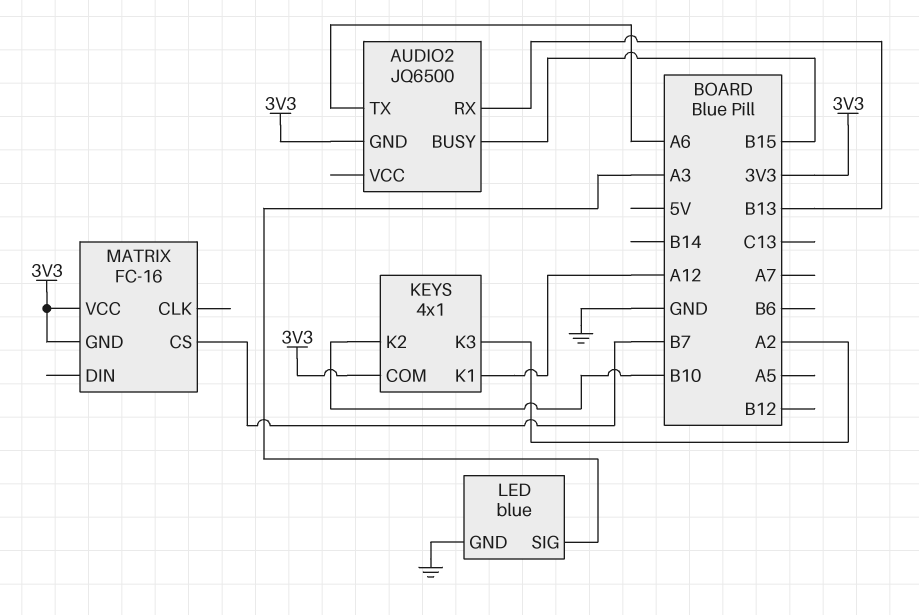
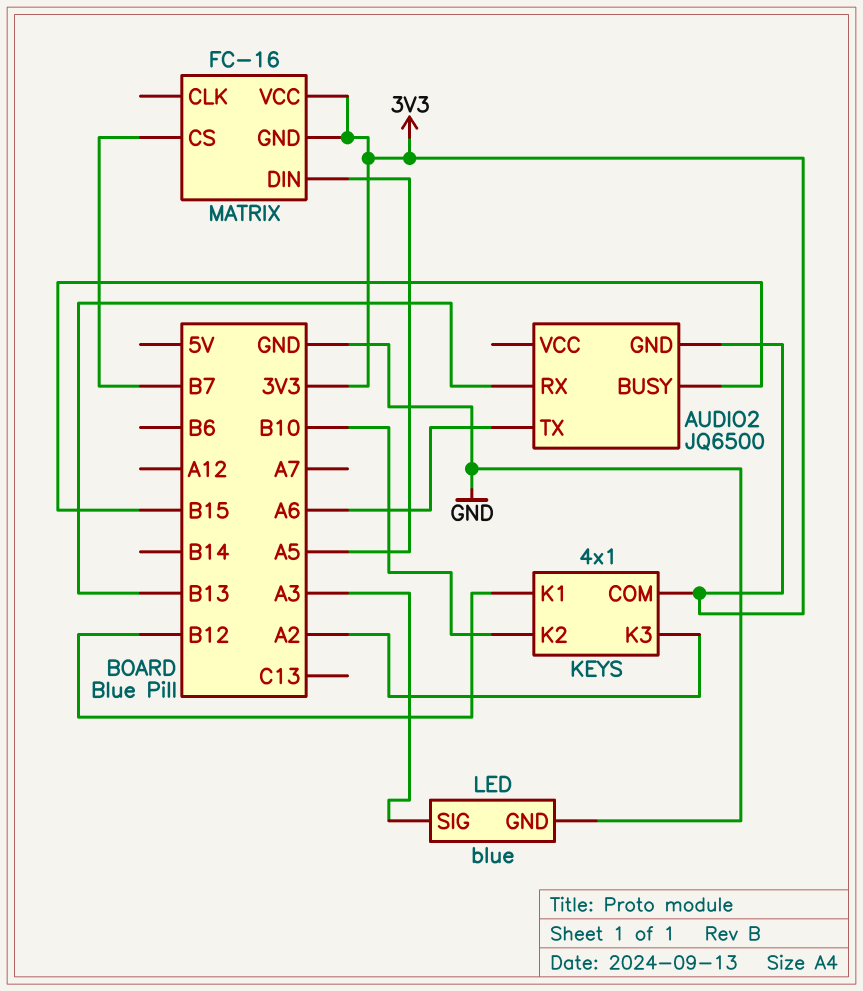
KEYS pin K1: A12 -> B12
MATRIX pin DIN: none -> A5

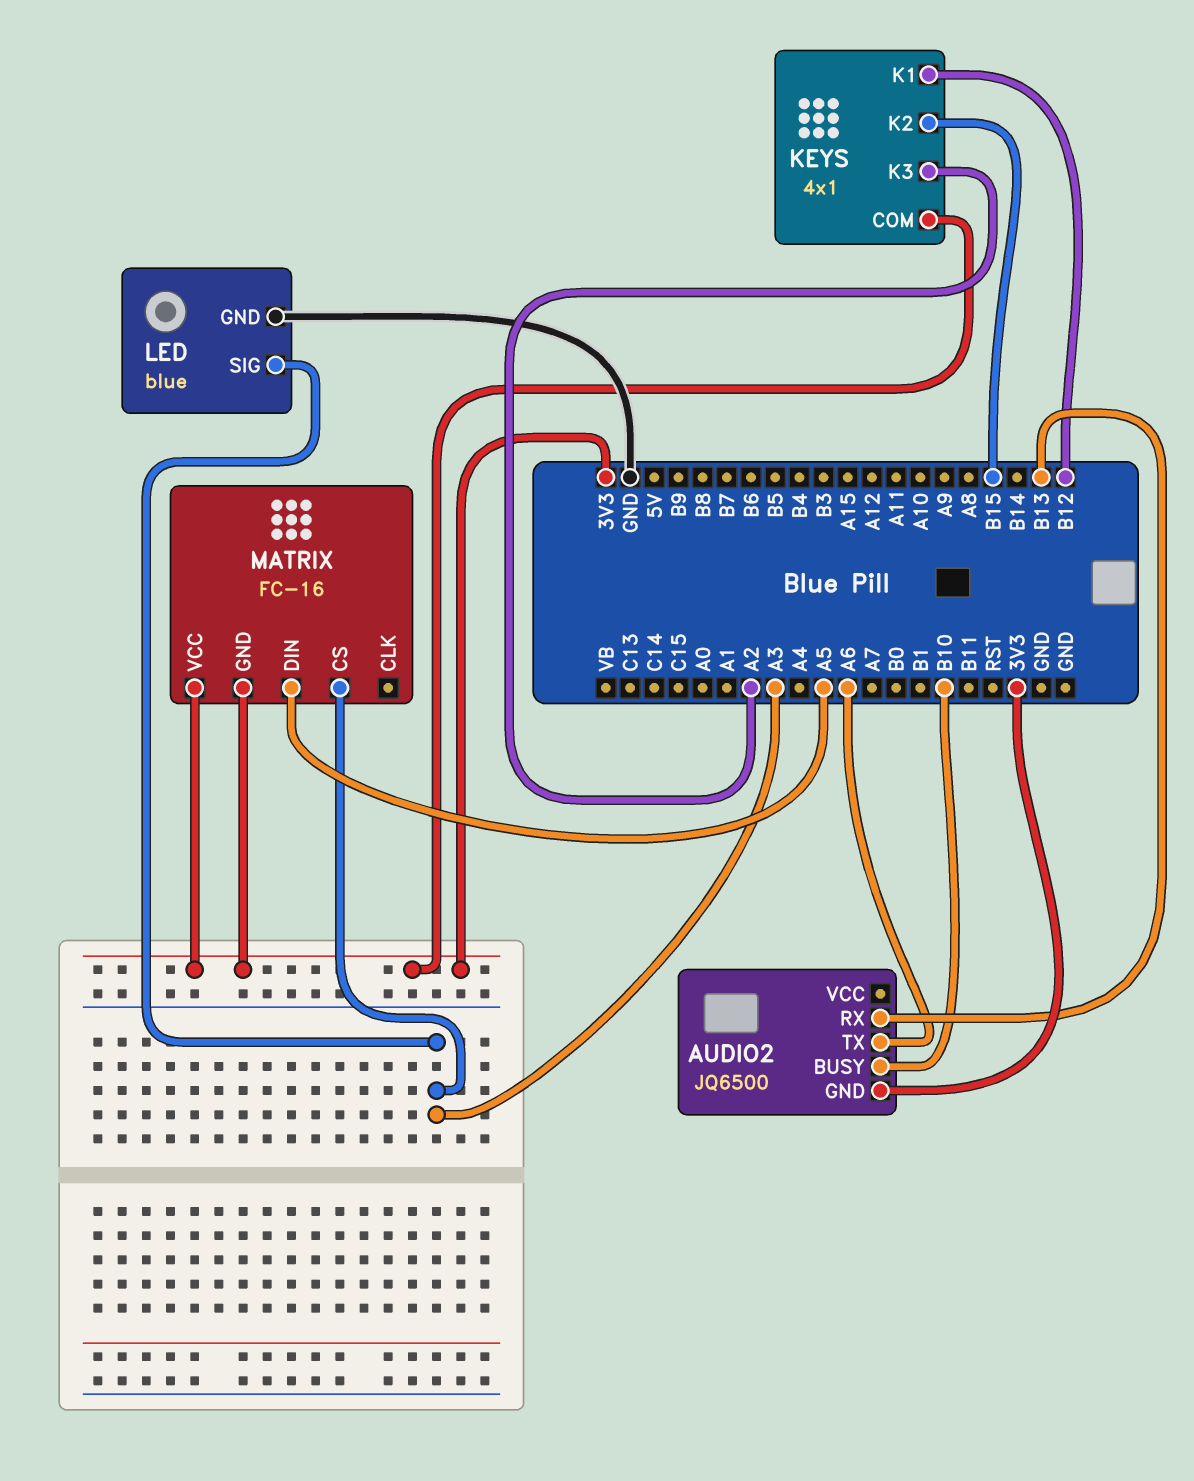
AUDIO2 pin BUSY: B15 -> B10
KEYS pin K2: B10 -> B15
MATRIX pin CS: B7 -> A3

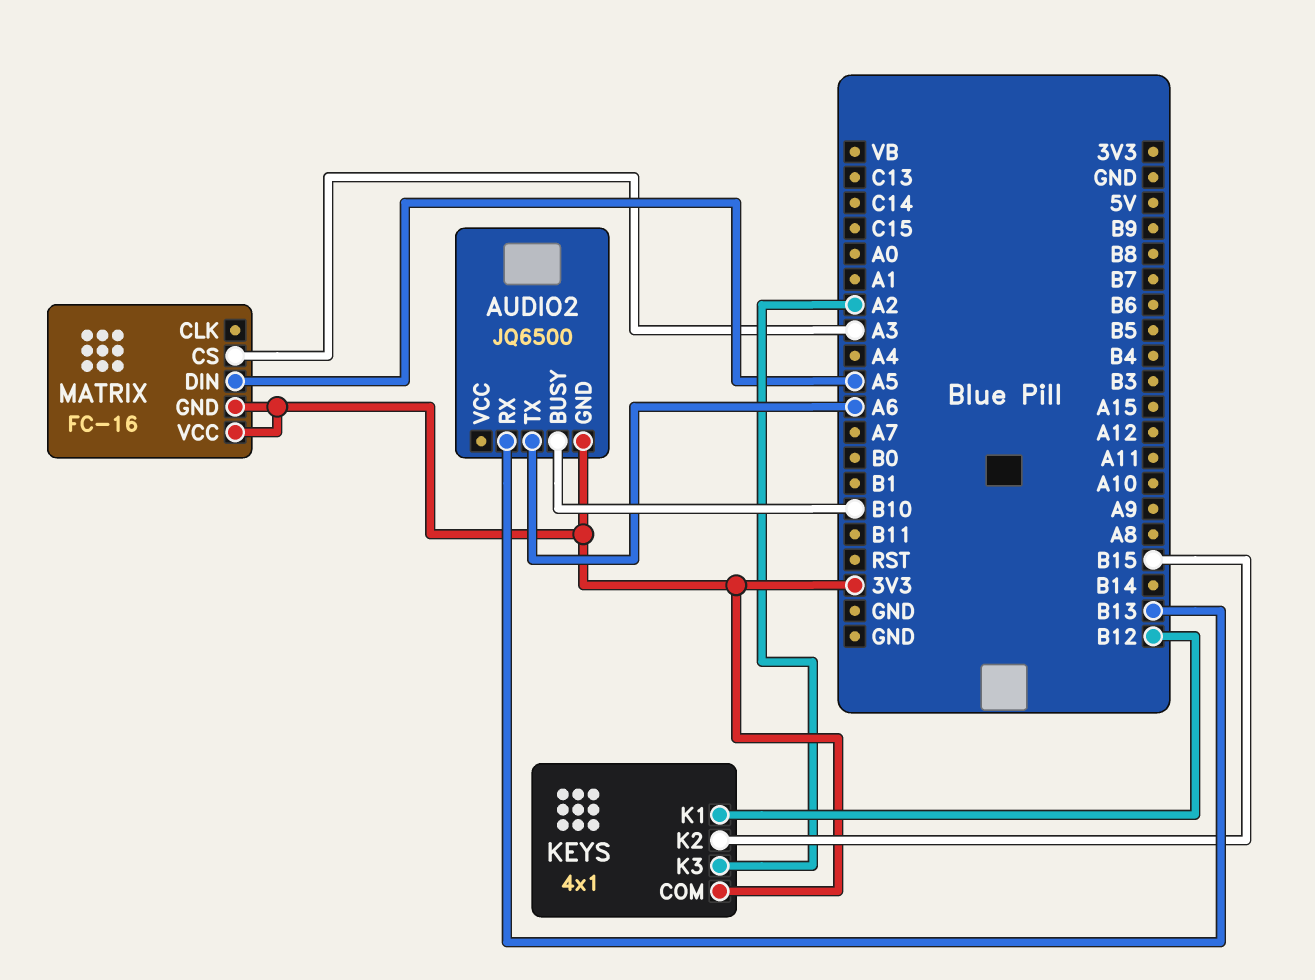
LED: blue -> none
LED pin GND: GND -> none
LED pin SIG: A3 -> none

